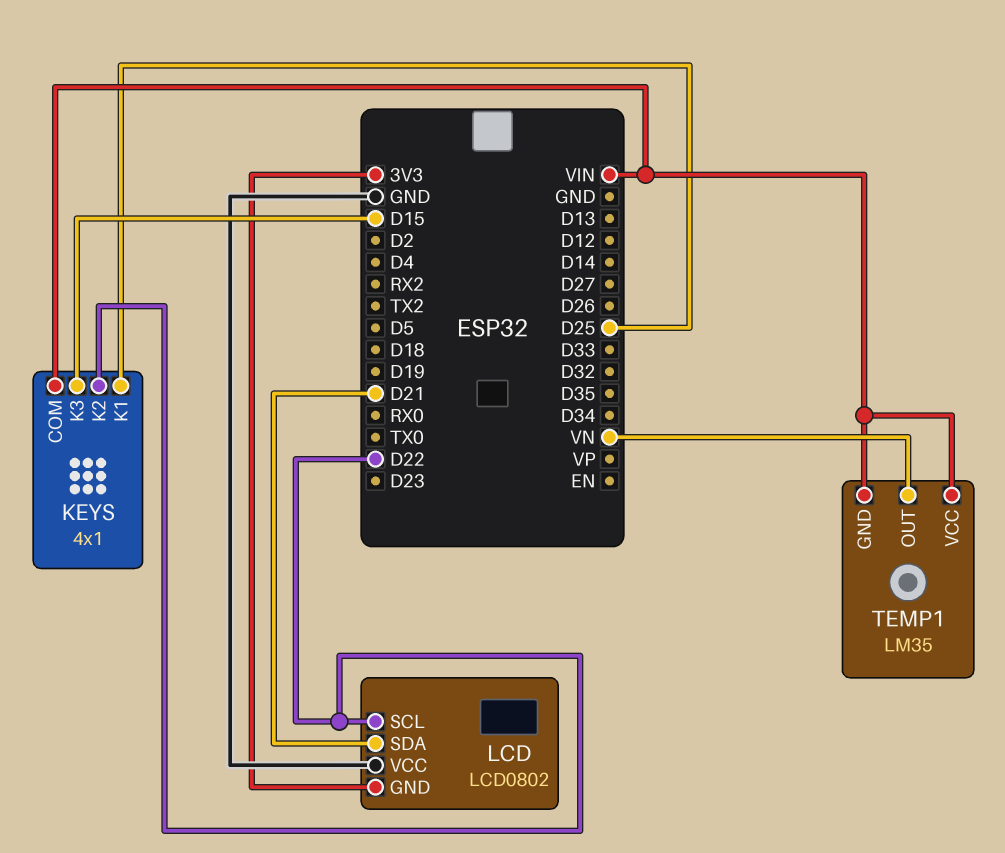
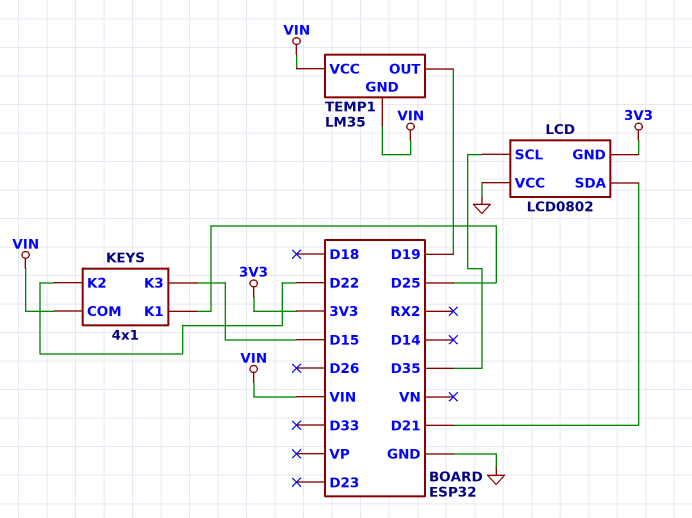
LCD pin SCL: D22 -> D35
TEMP1 pin OUT: VN -> D19

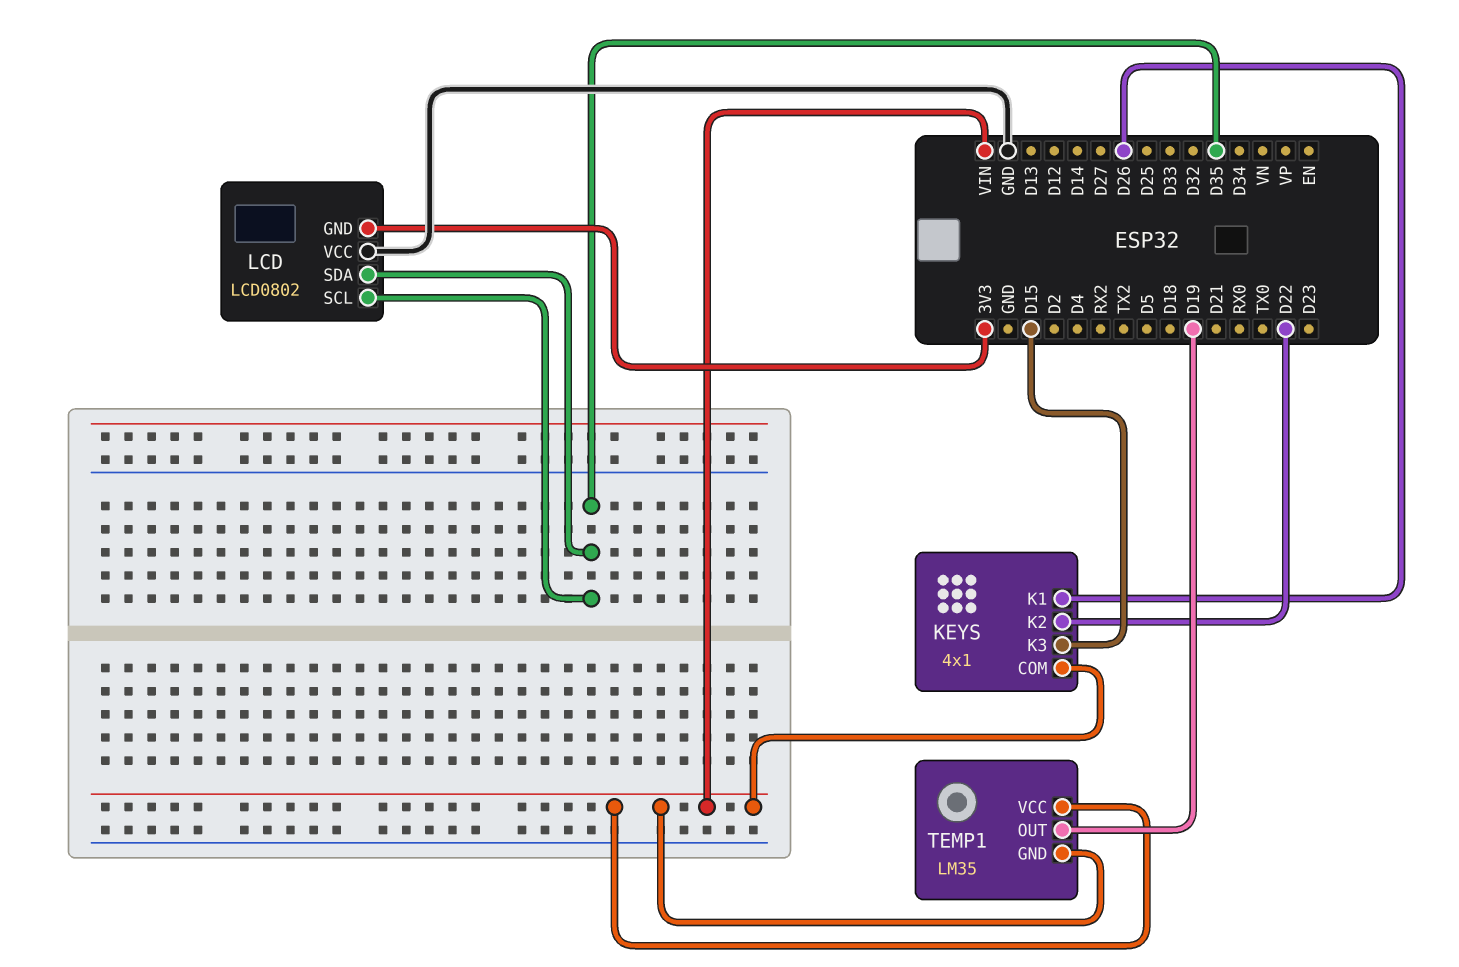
KEYS pin K1: D25 -> D26
LCD pin SDA: D21 -> D35

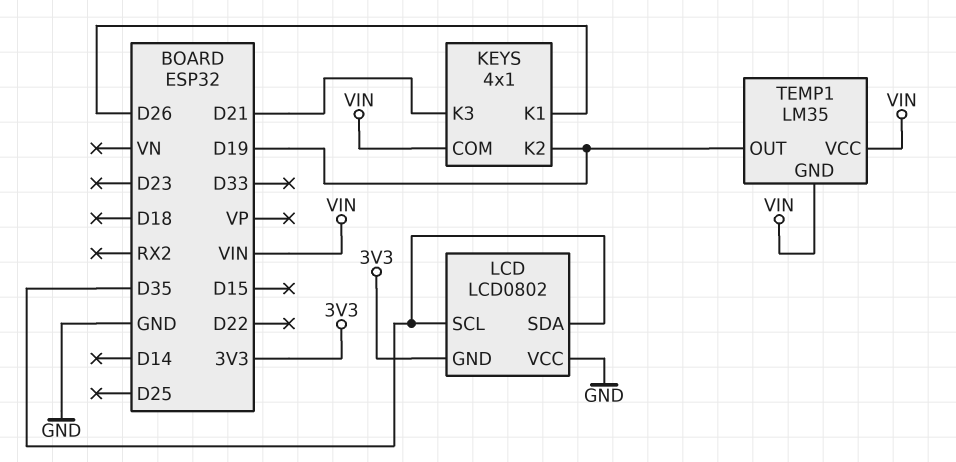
KEYS pin K2: D22 -> D19
KEYS pin K3: D15 -> D21

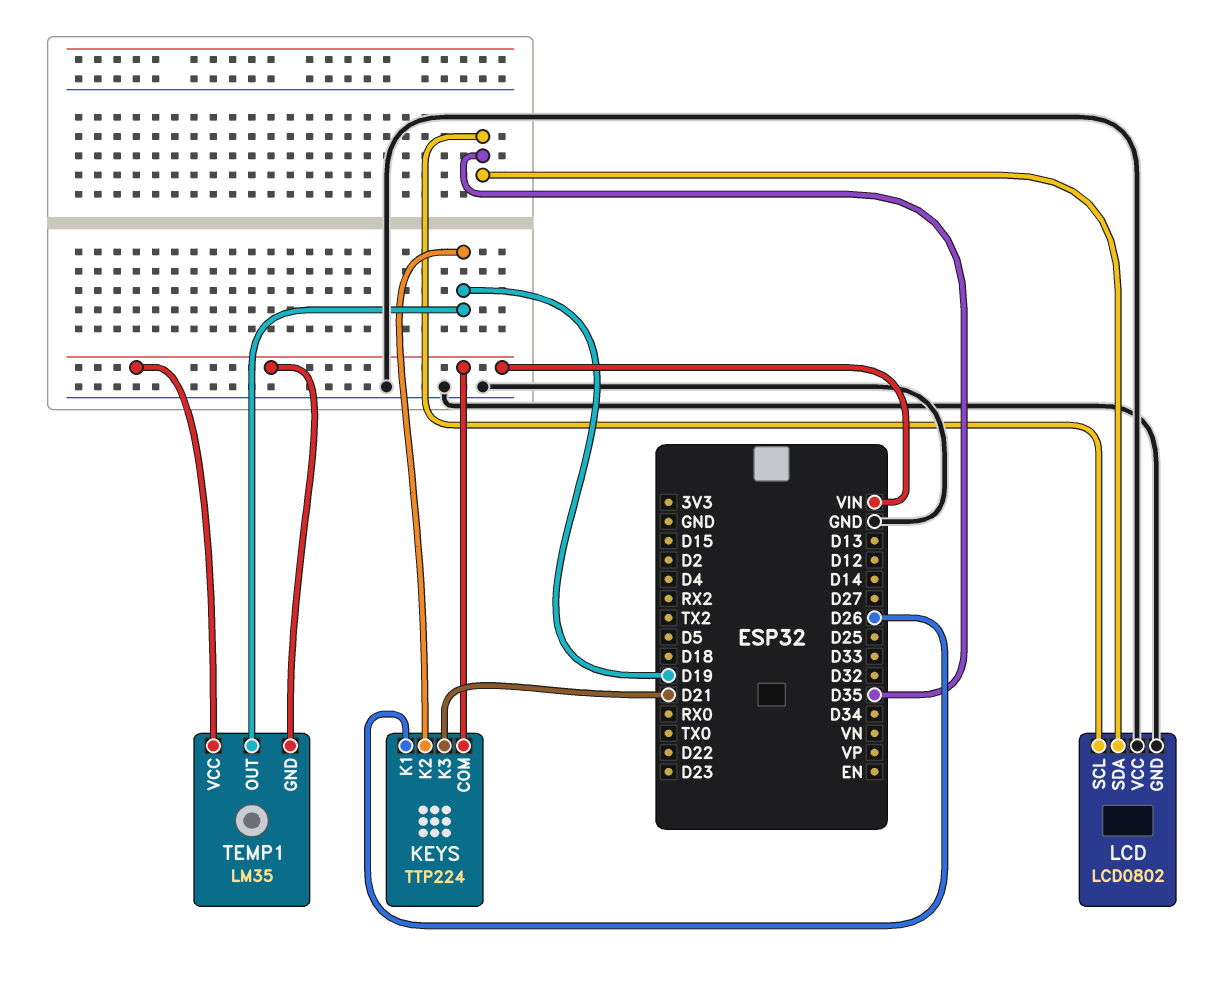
KEYS: 4x1 -> TTP224
LCD pin GND: 3V3 -> GND

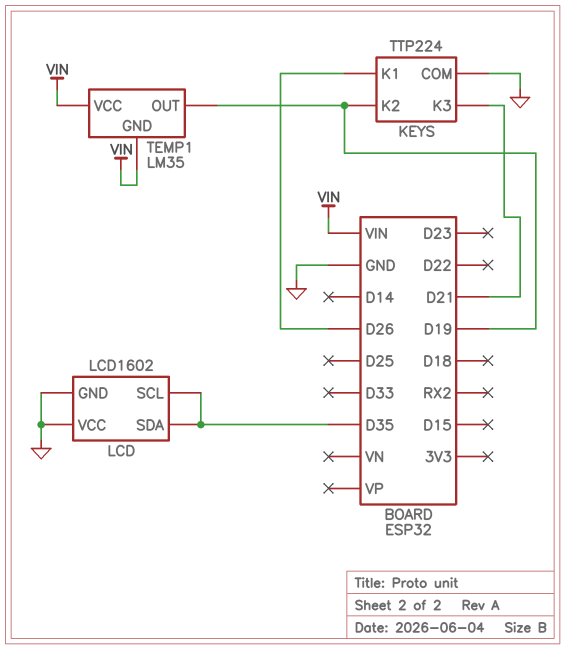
KEYS pin COM: VIN -> GND
LCD: LCD0802 -> LCD1602

